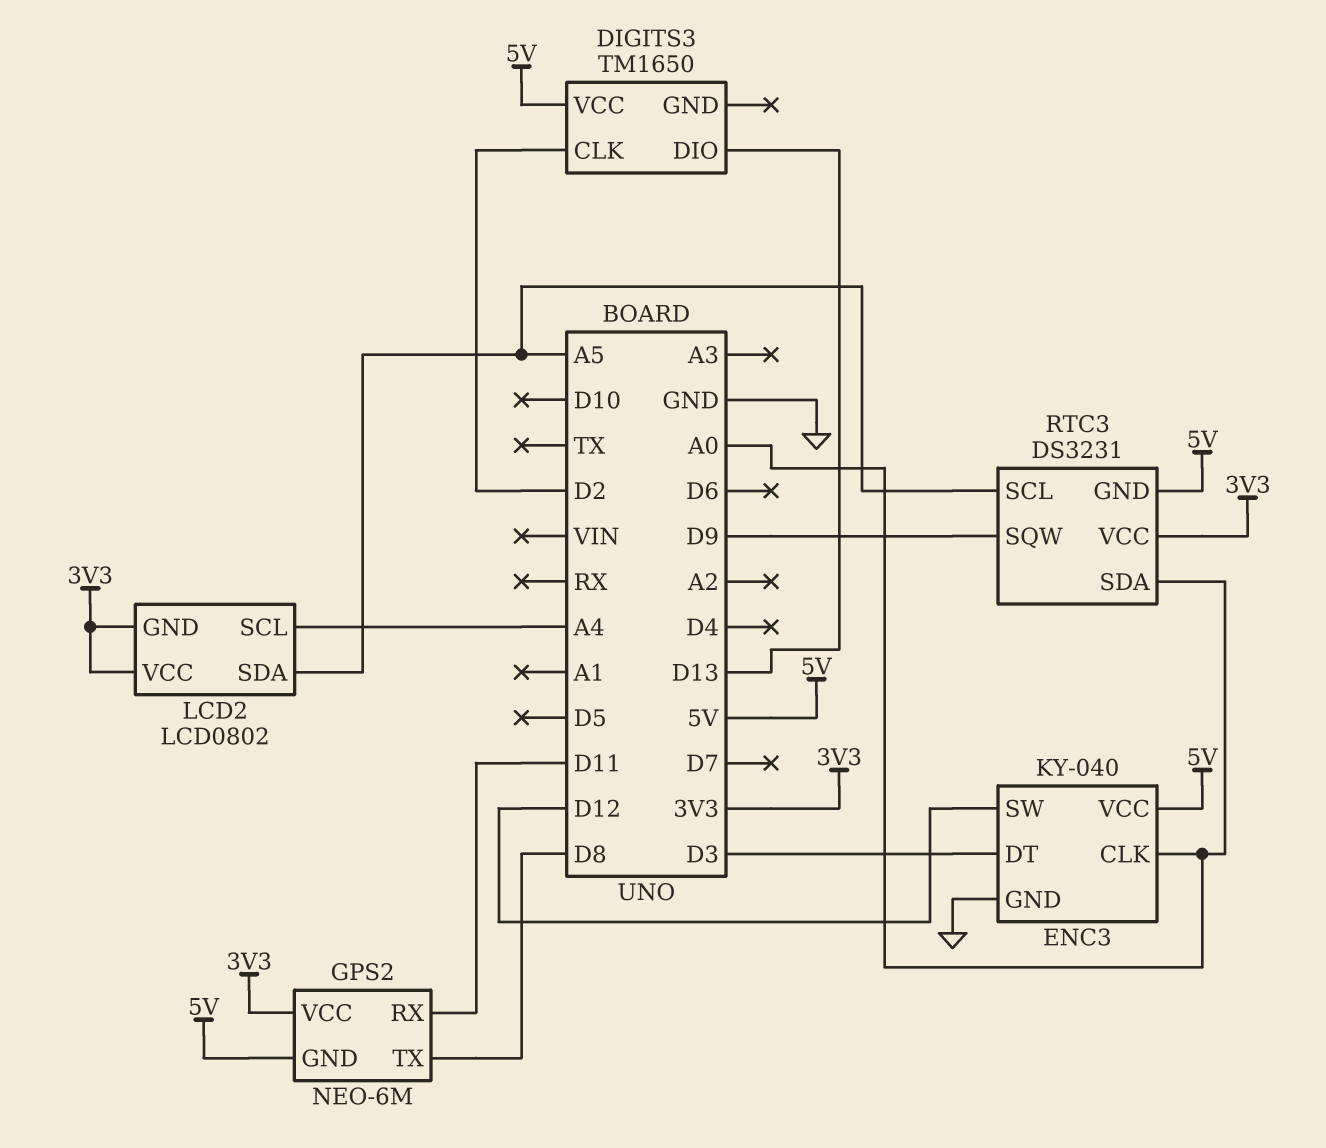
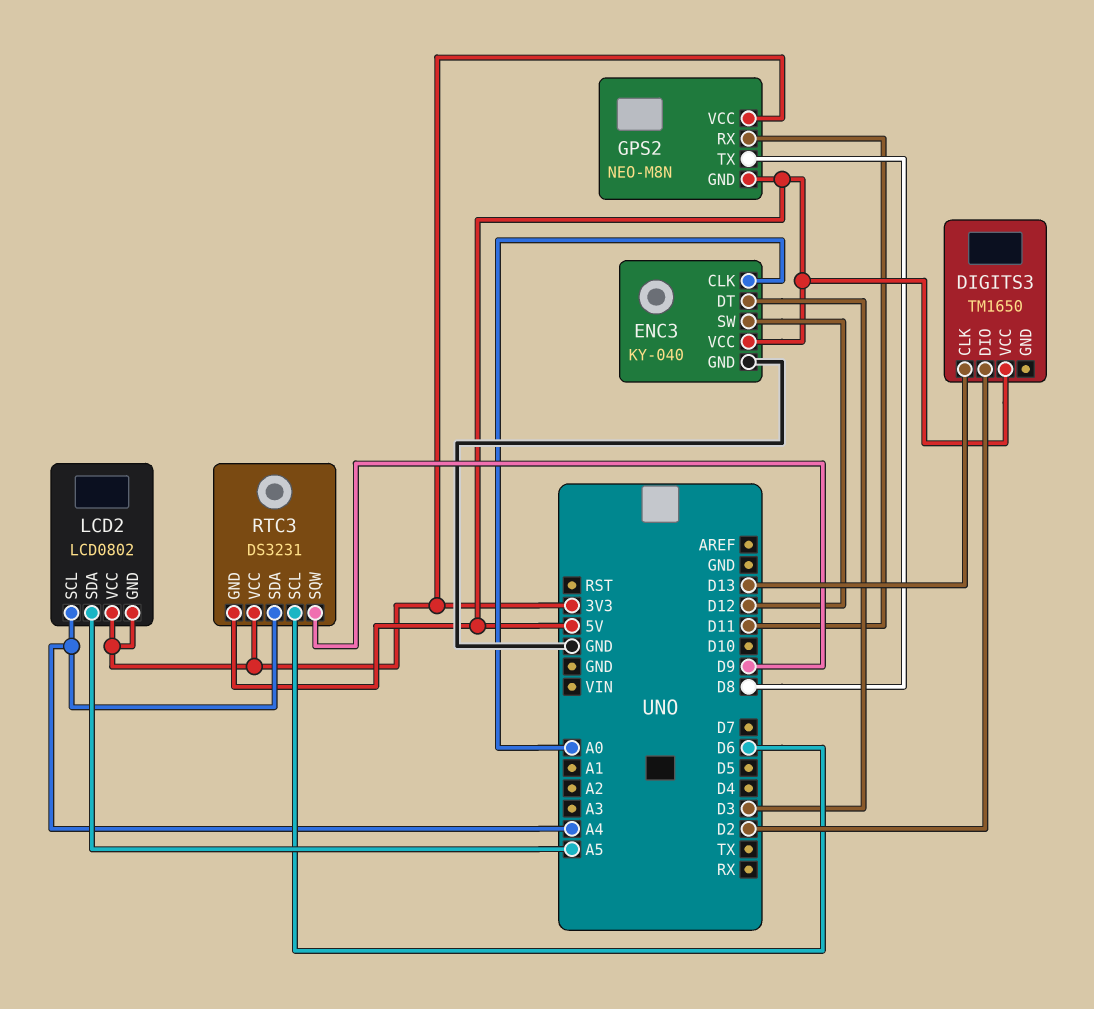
DIGITS3 pin CLK: D2 -> D13
DIGITS3 pin DIO: D13 -> D2
GPS2: NEO-6M -> NEO-M8N
RTC3 pin SCL: A5 -> D6
RTC3 pin SDA: A0 -> A4

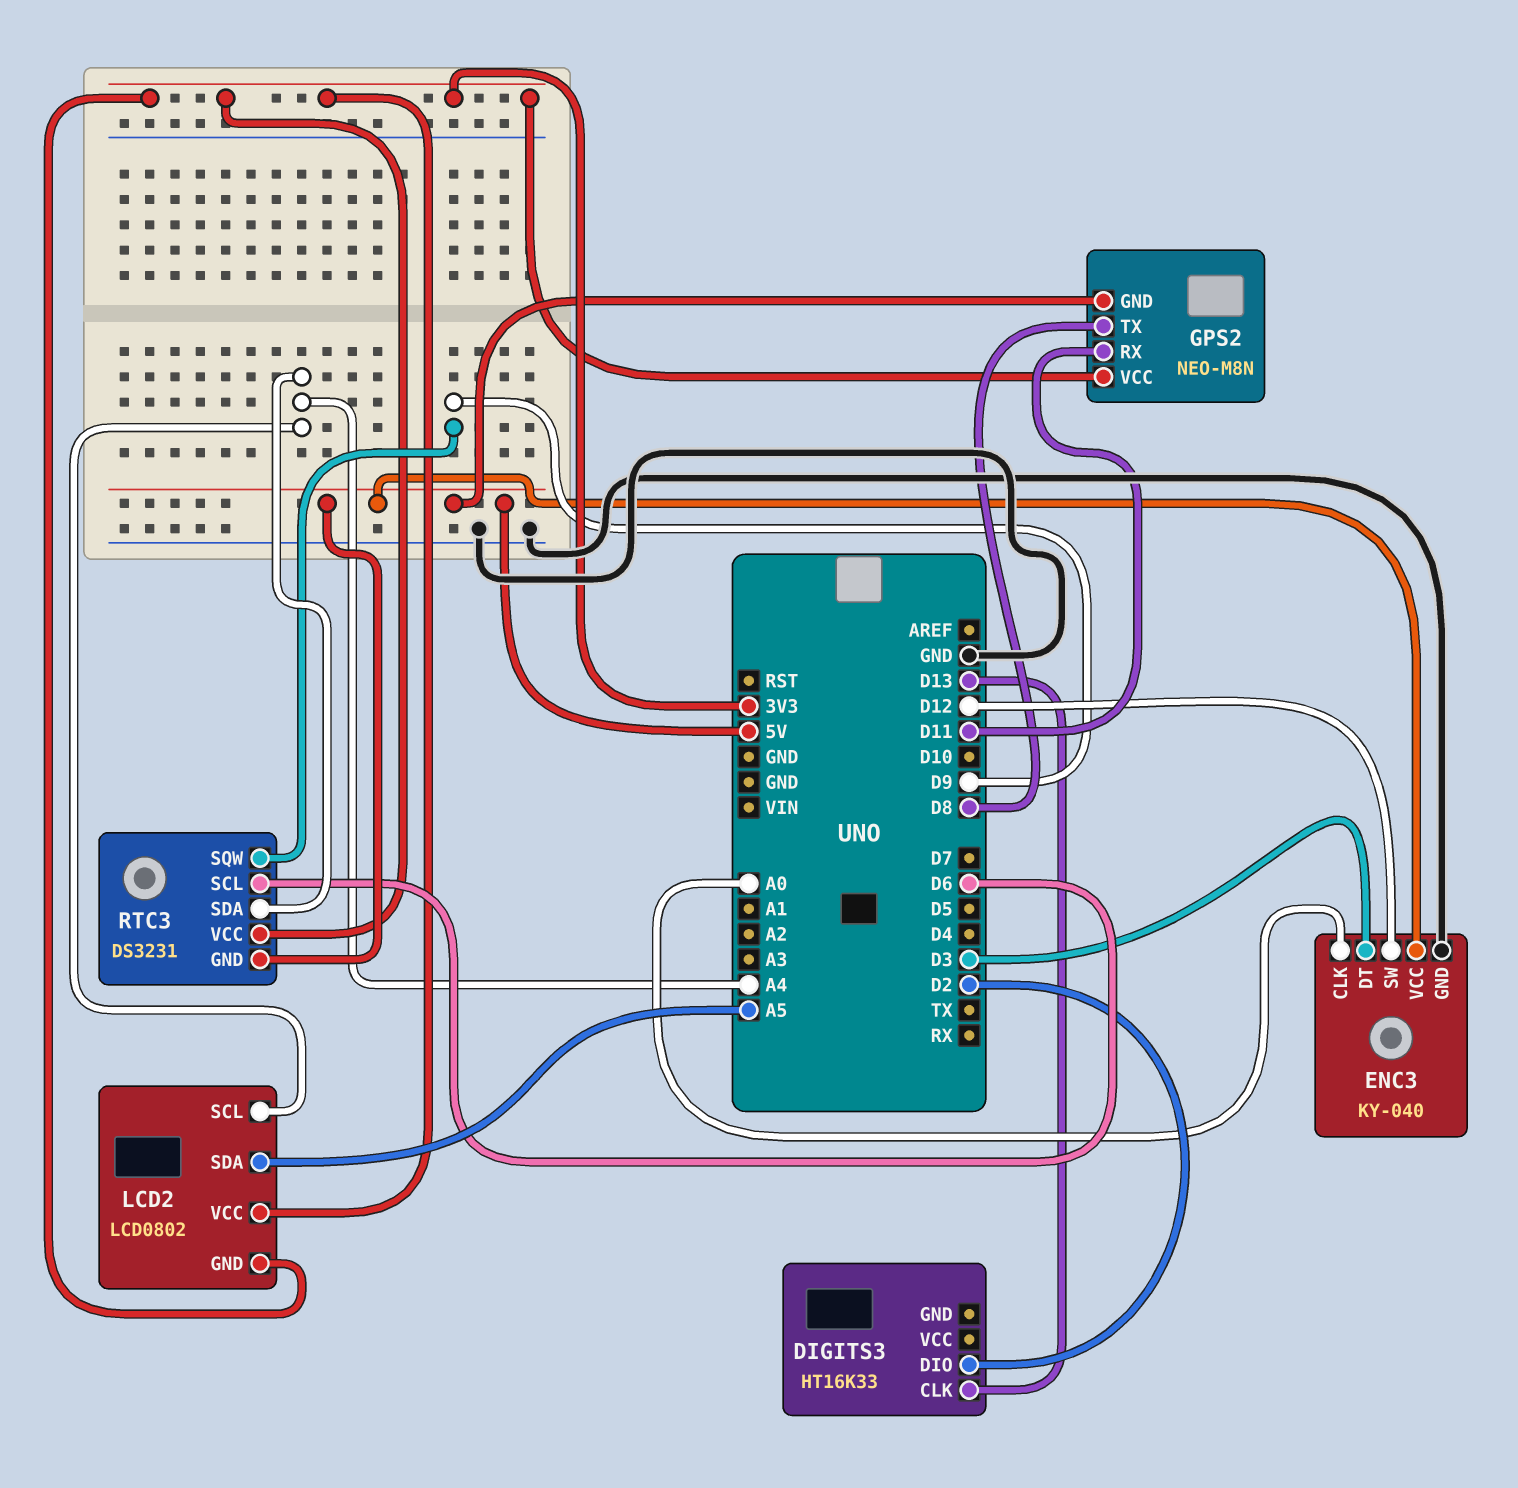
DIGITS3: TM1650 -> HT16K33
DIGITS3 pin VCC: 5V -> none

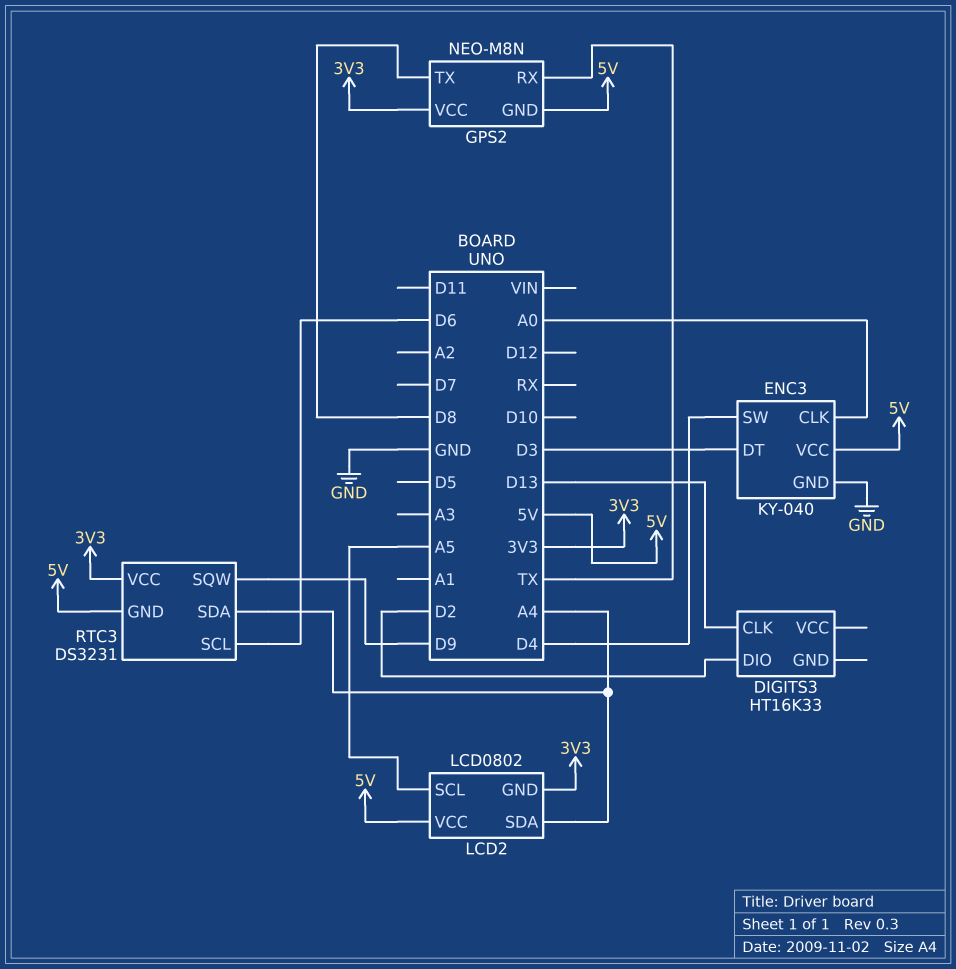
ENC3 pin SW: D12 -> D4
GPS2 pin RX: D11 -> TX
LCD2 pin SCL: A4 -> A5
LCD2 pin SDA: A5 -> A4
LCD2 pin VCC: 3V3 -> 5V

